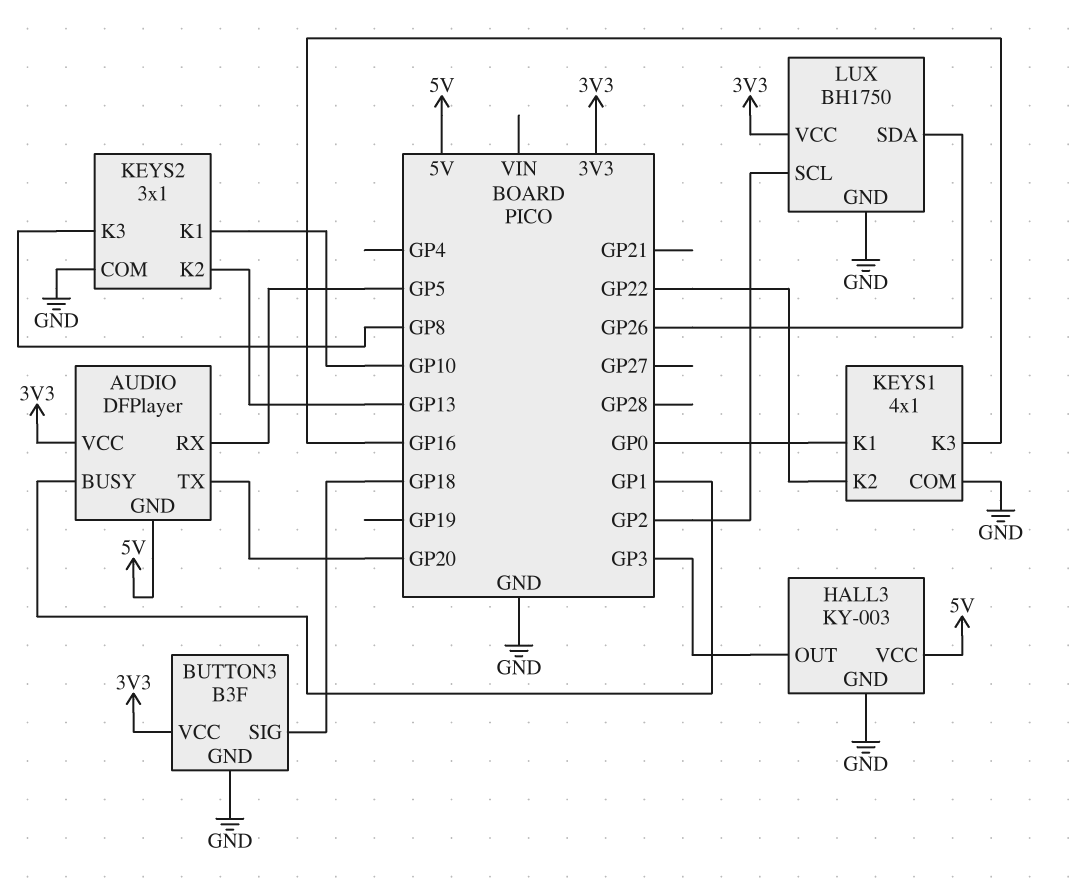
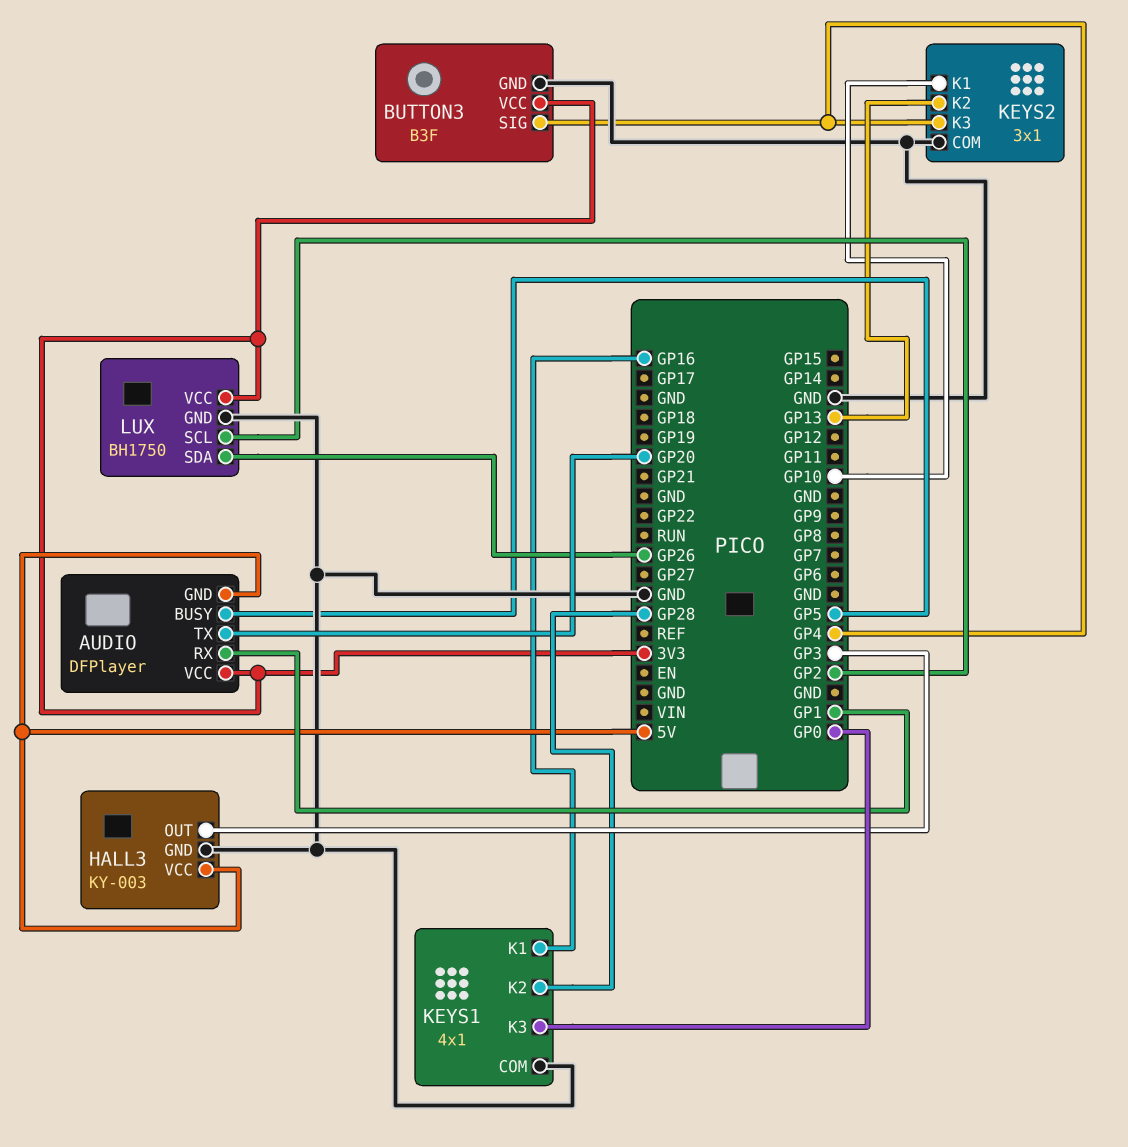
AUDIO pin BUSY: GP1 -> GP5
AUDIO pin RX: GP5 -> GP1
BUTTON3 pin SIG: GP18 -> GP4
KEYS1 pin K1: GP0 -> GP16
KEYS1 pin K2: GP22 -> GP28
KEYS1 pin K3: GP16 -> GP0
KEYS2 pin K3: GP8 -> GP4

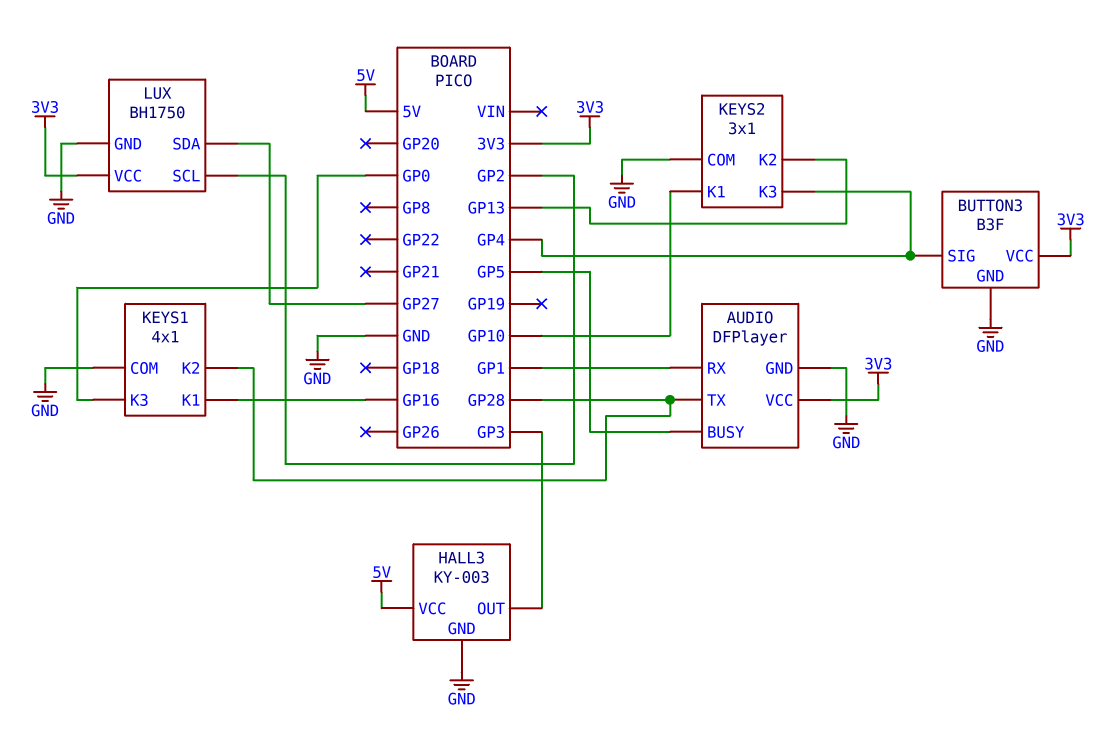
AUDIO pin GND: 5V -> GND
AUDIO pin TX: GP20 -> GP28
LUX pin SDA: GP26 -> GP27

